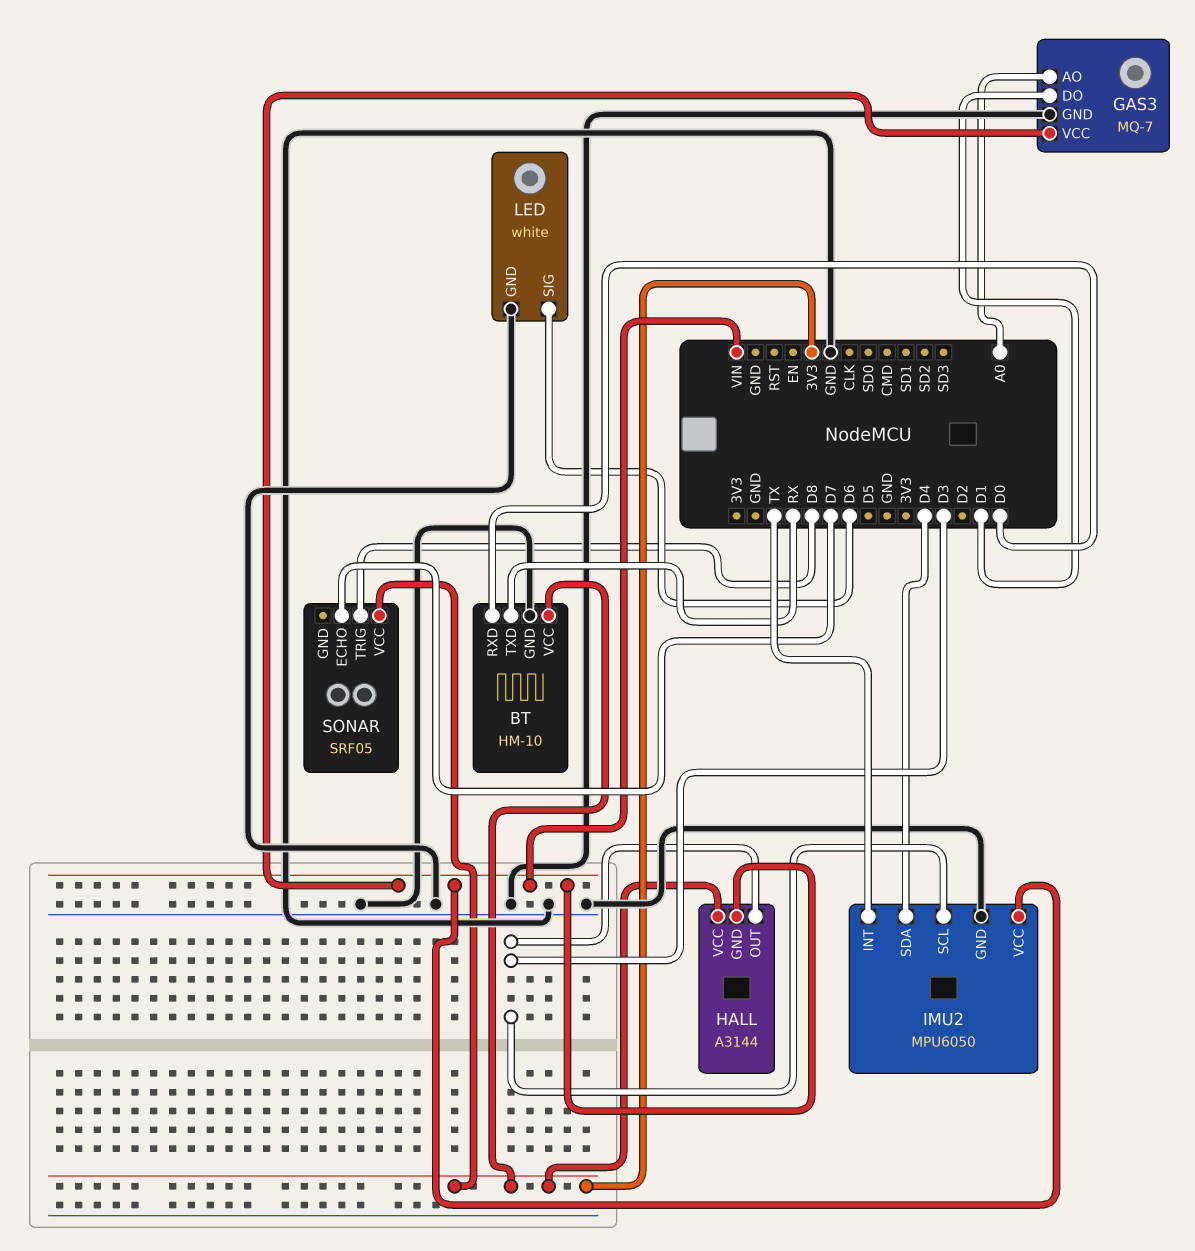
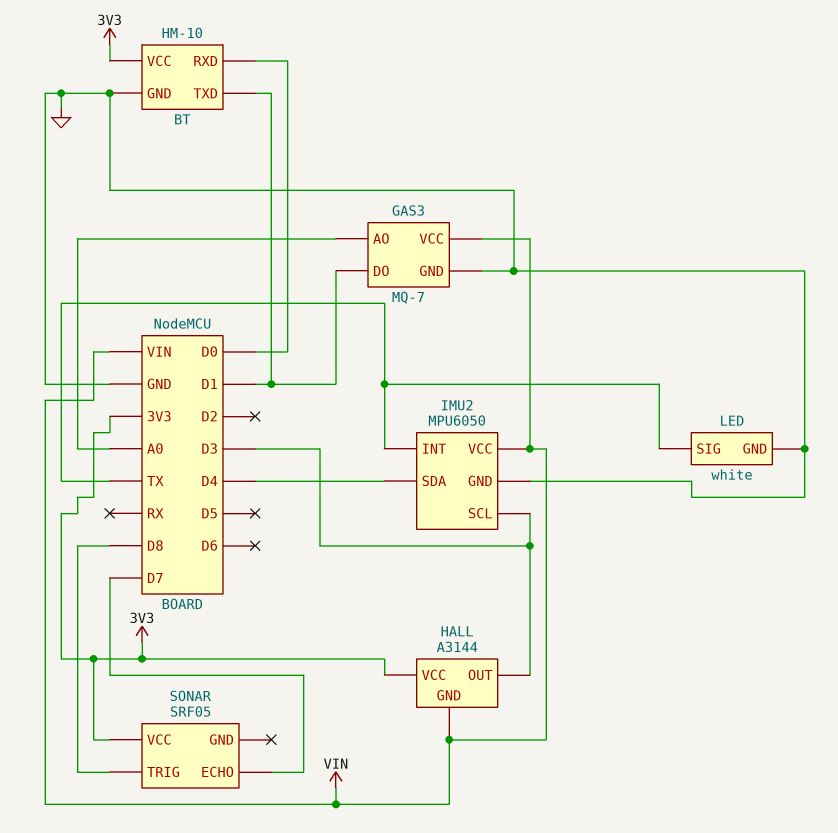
BT pin TXD: RX -> D1
LED pin SIG: D6 -> TX

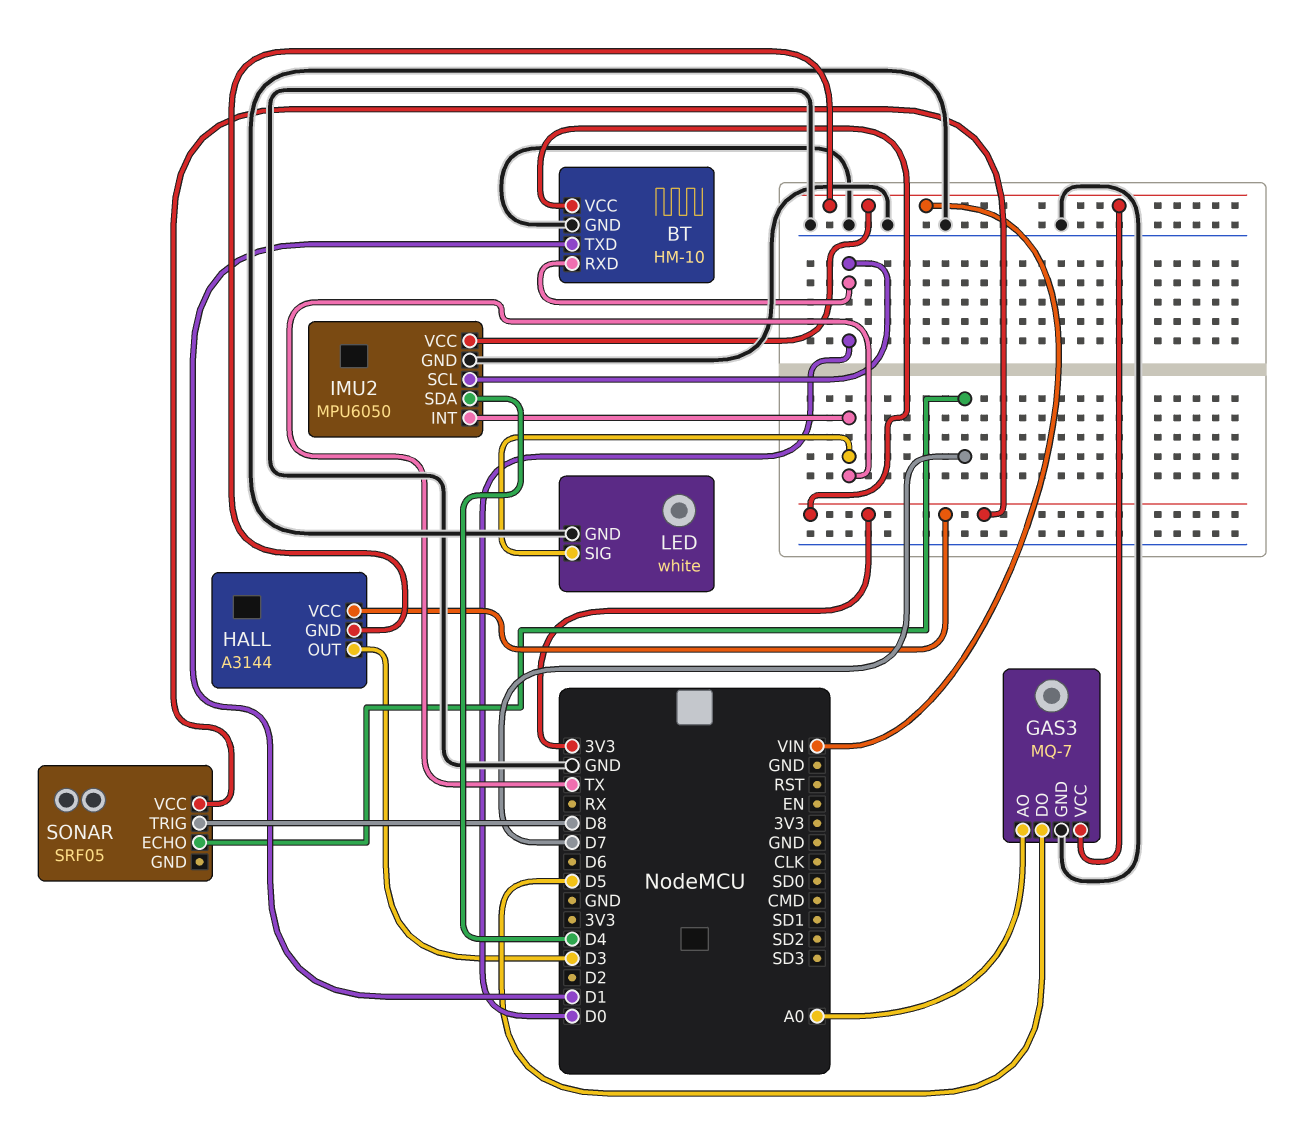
GAS3 pin DO: D1 -> D5
IMU2 pin SCL: D3 -> D0

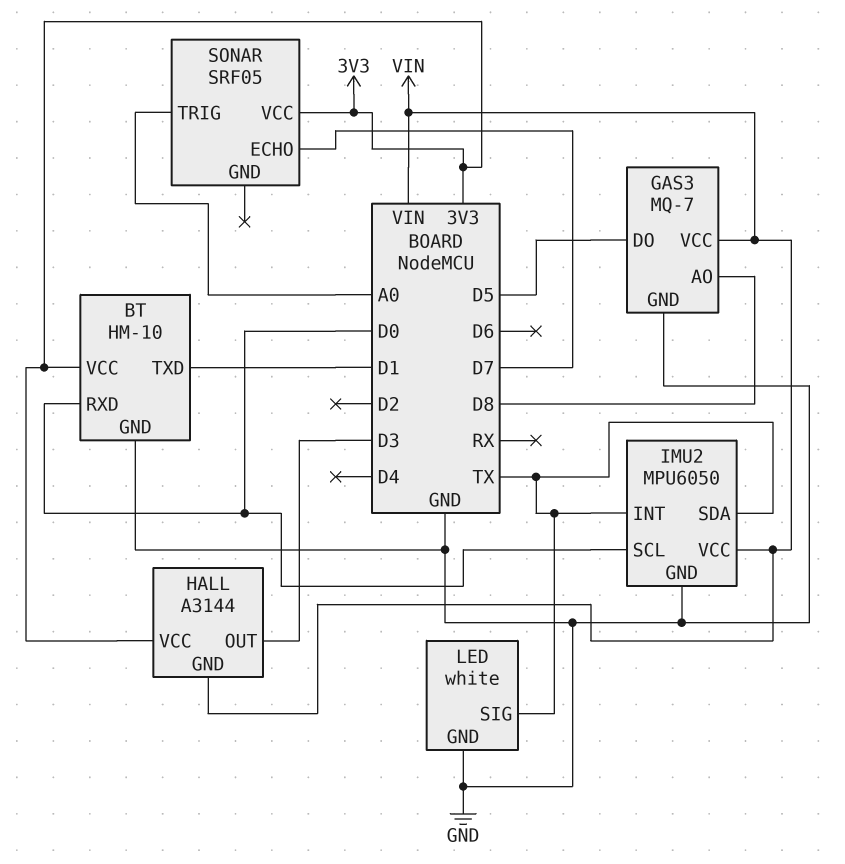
GAS3 pin AO: A0 -> D8
IMU2 pin SDA: D4 -> TX
SONAR pin TRIG: D8 -> A0

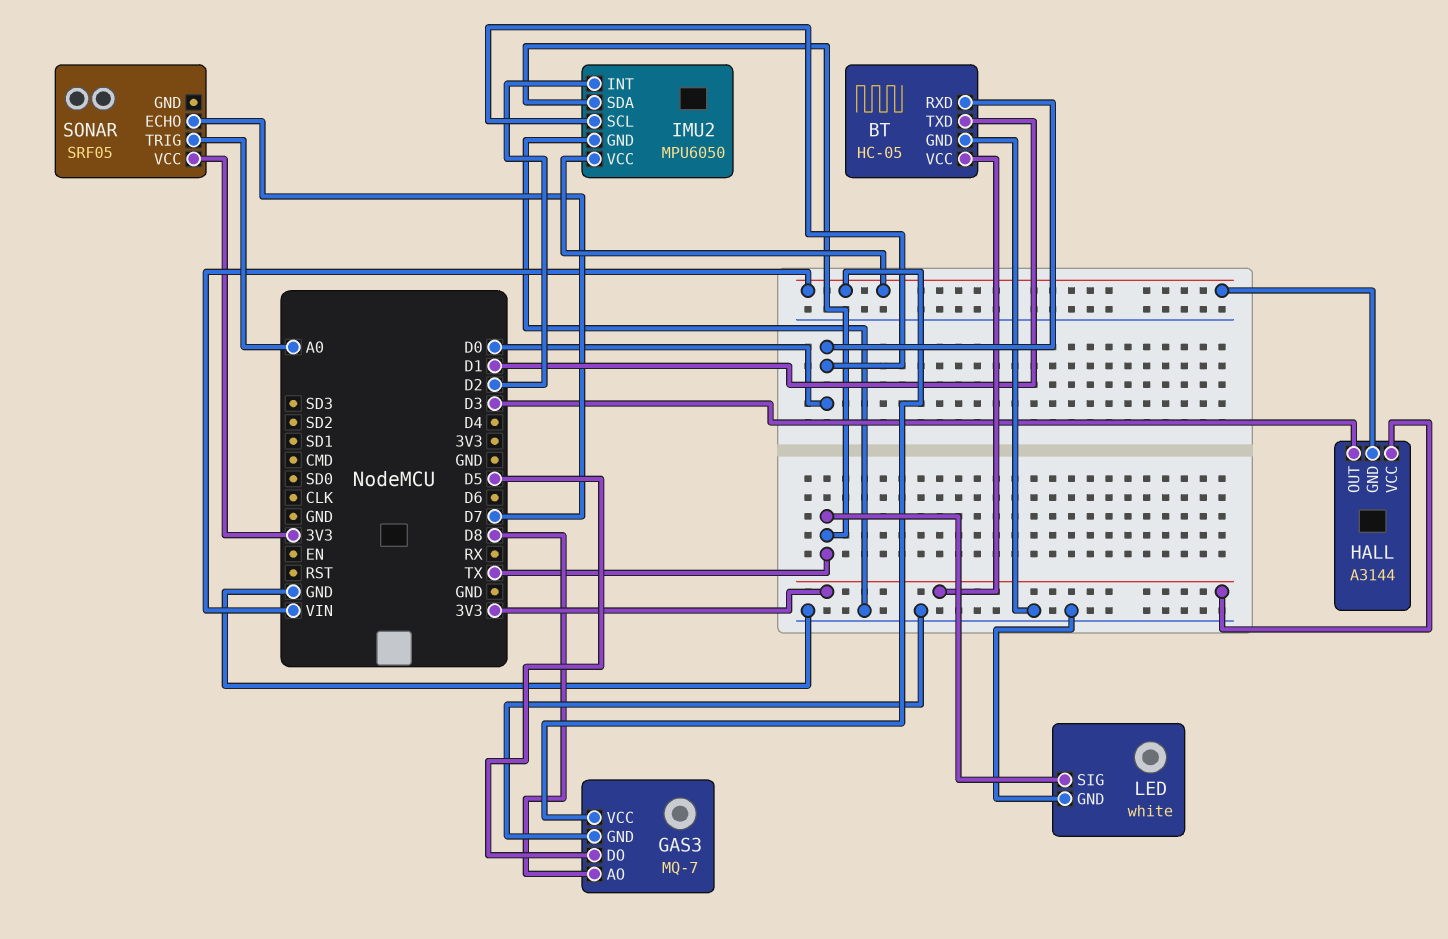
BT: HM-10 -> HC-05
IMU2 pin INT: TX -> D2

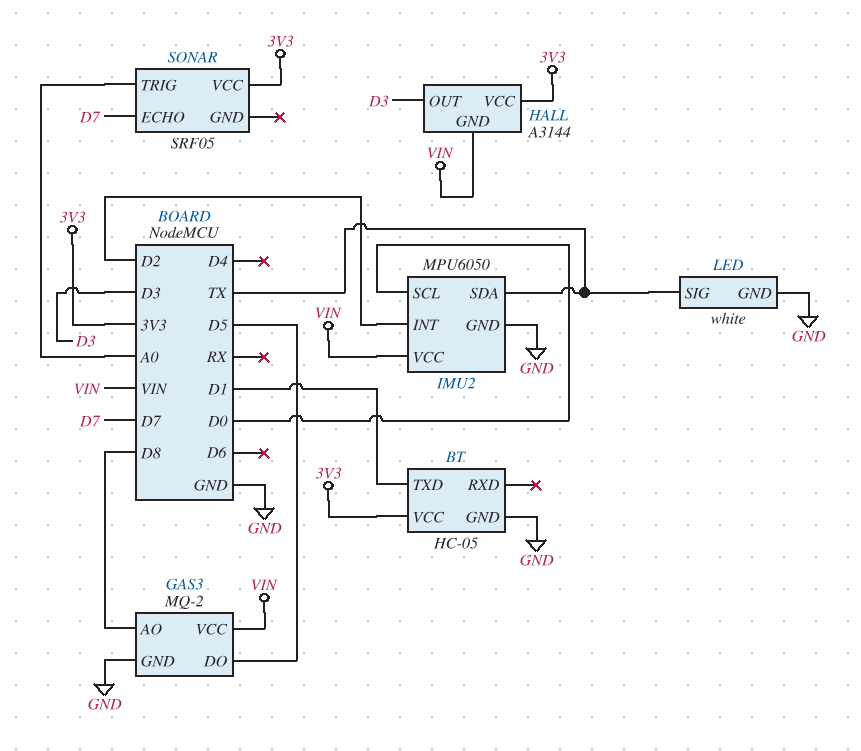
BT pin RXD: D0 -> none
GAS3: MQ-7 -> MQ-2

